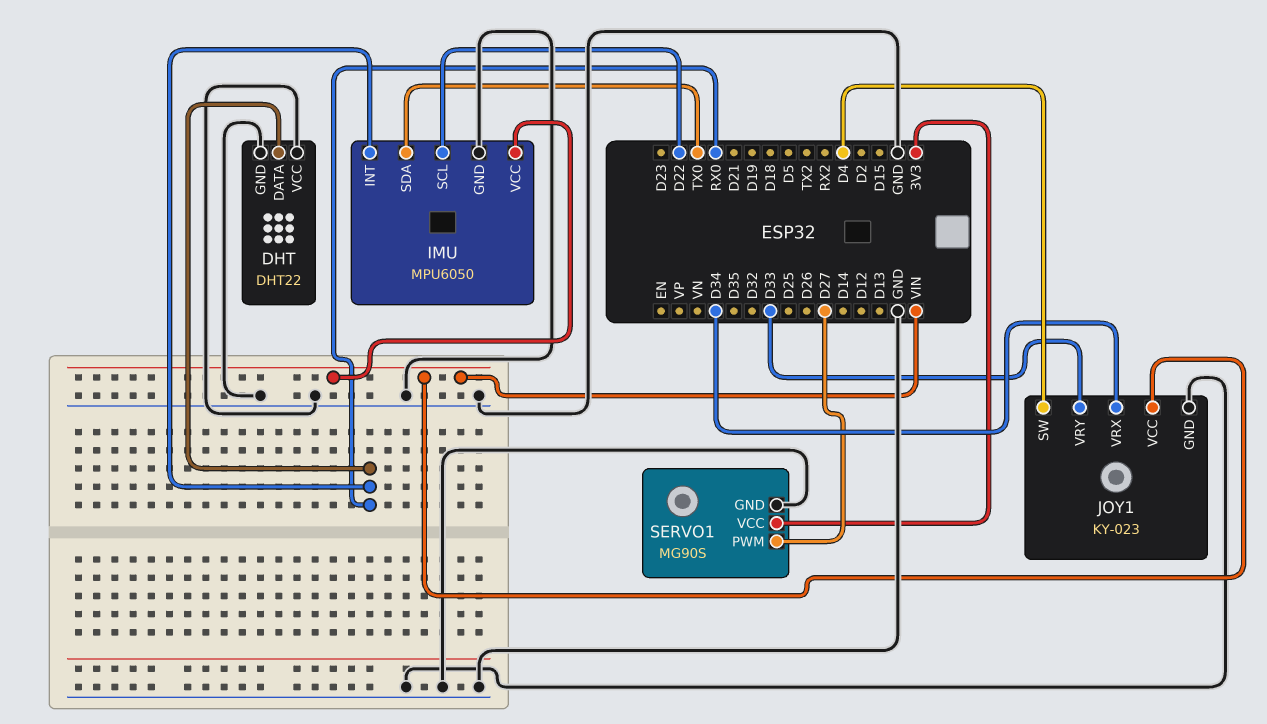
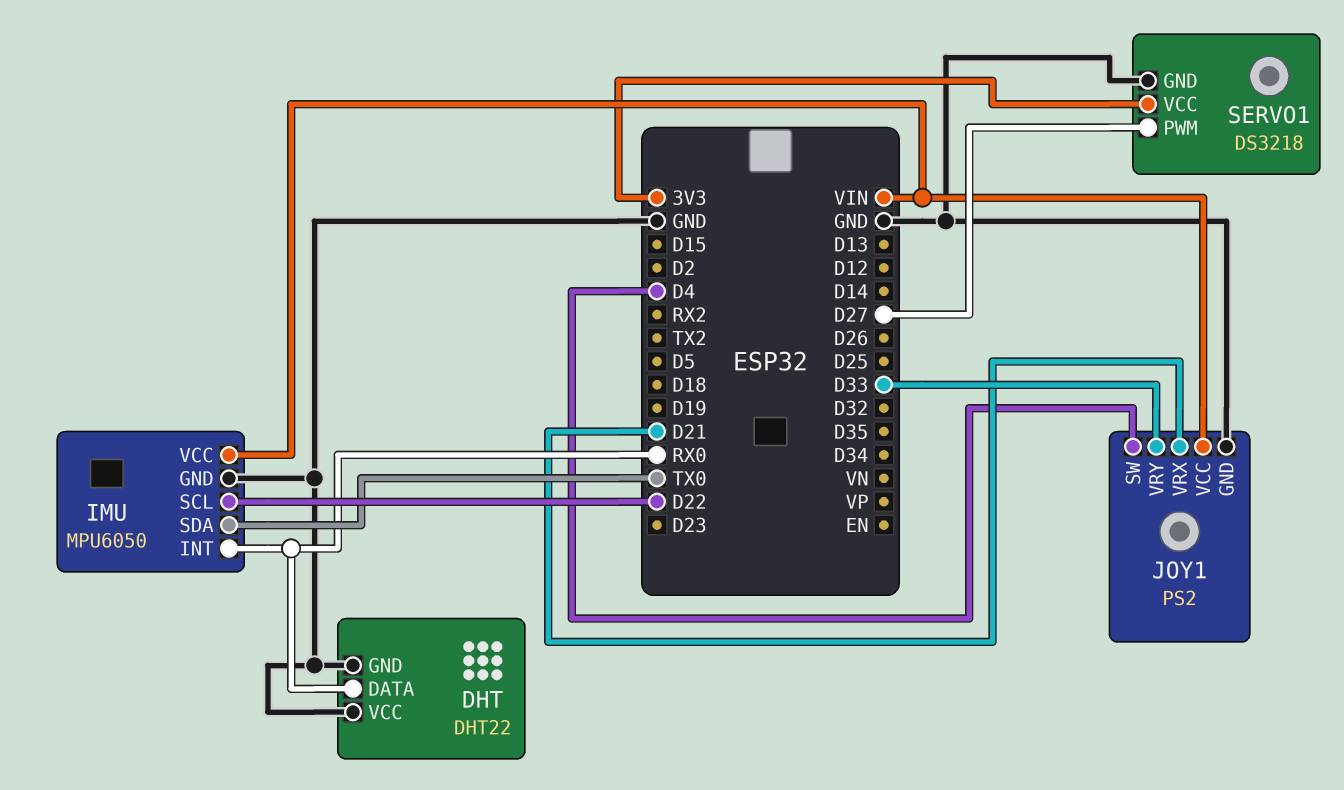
JOY1: KY-023 -> PS2
JOY1 pin VRX: D34 -> D21
SERVO1: MG90S -> DS3218

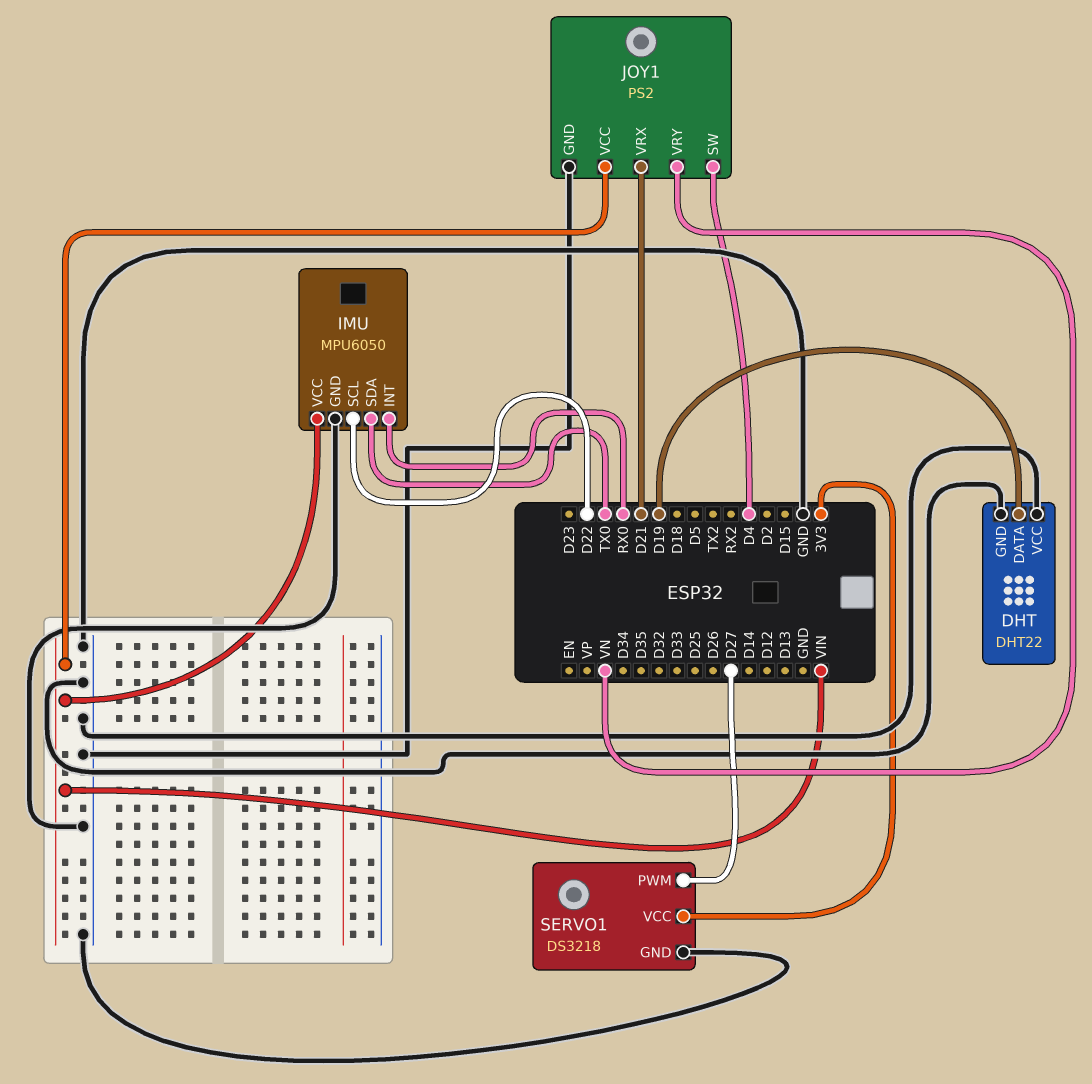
DHT pin DATA: RX0 -> D19
JOY1 pin VRY: D33 -> VN

